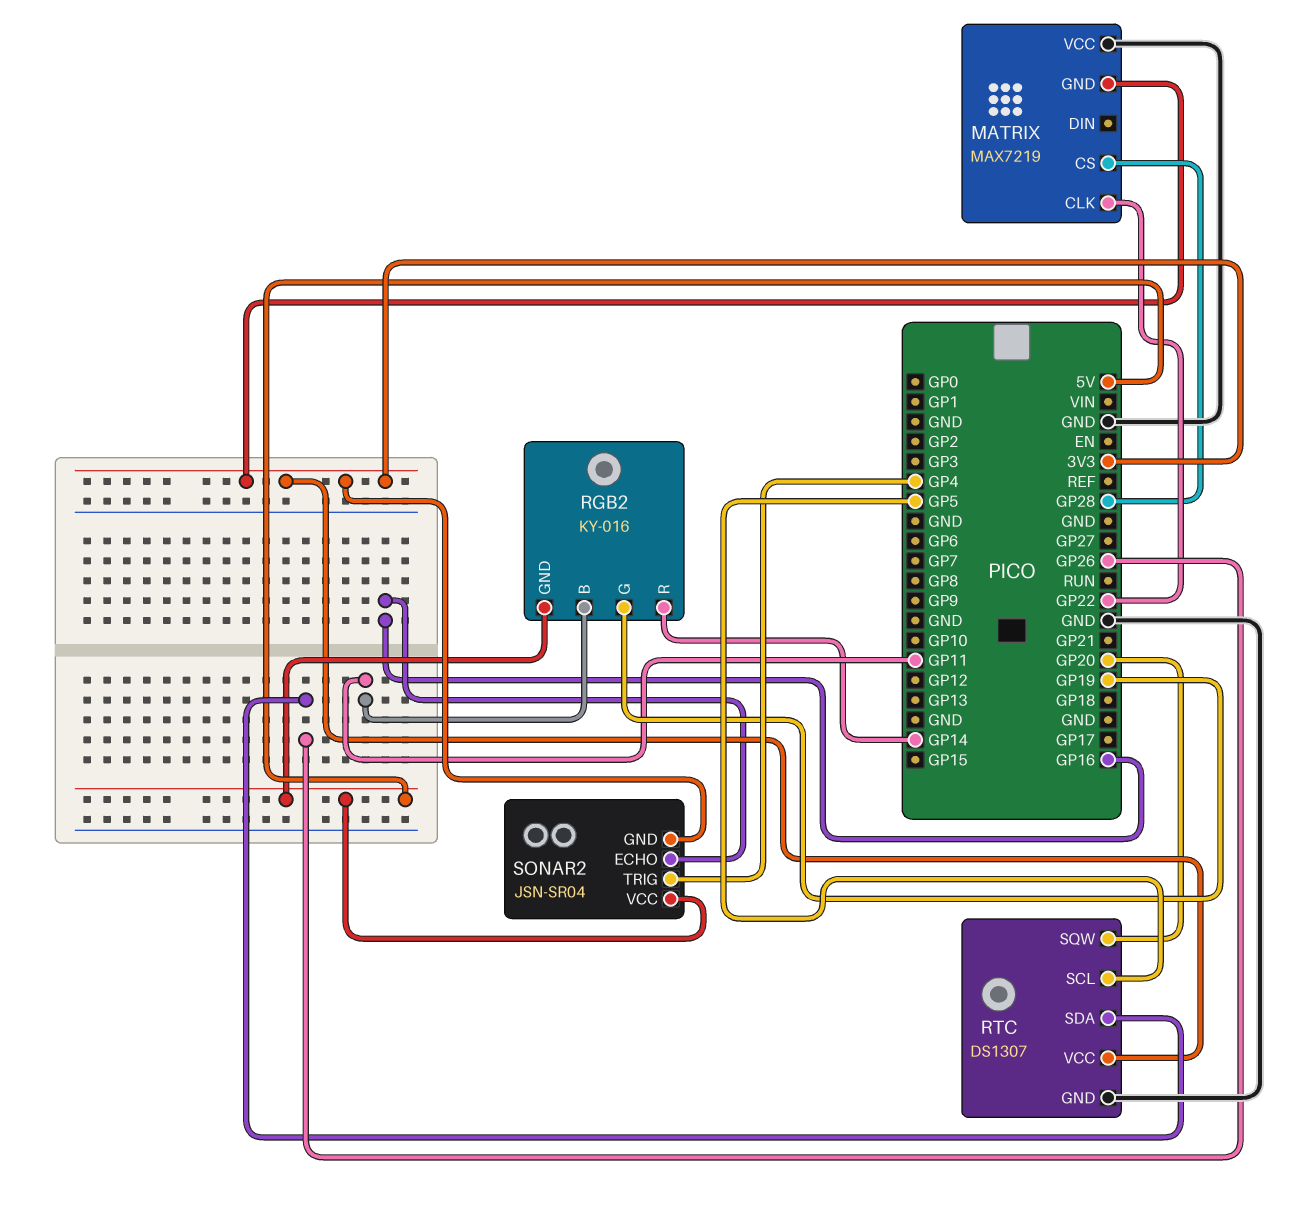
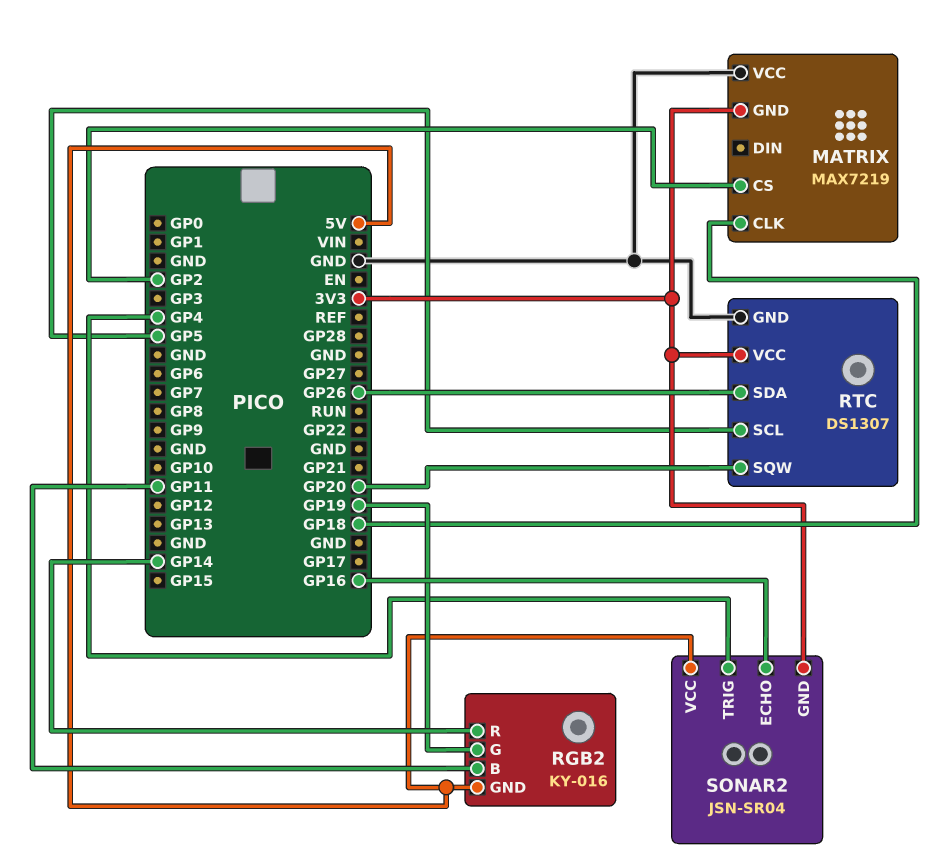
MATRIX pin CLK: GP22 -> GP18
MATRIX pin CS: GP28 -> GP2

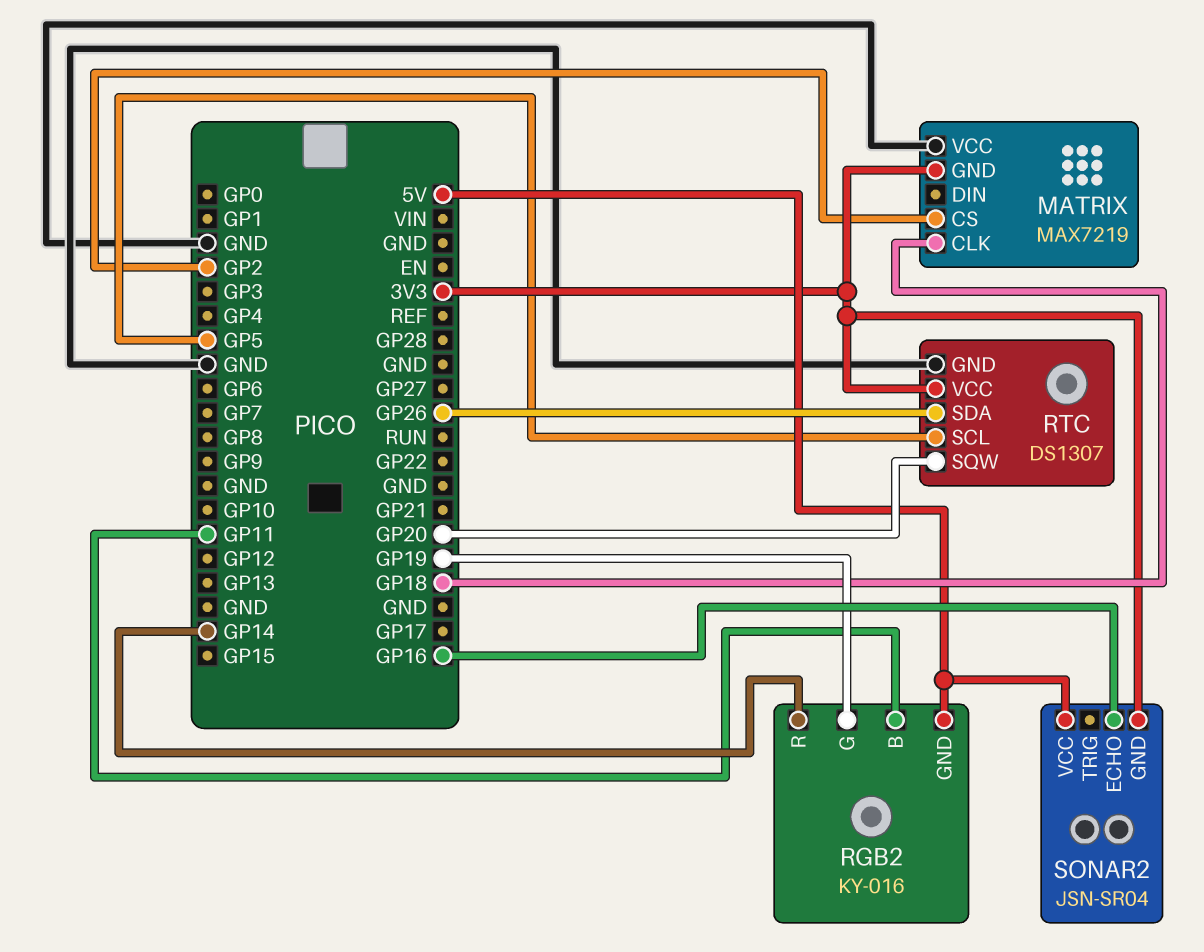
SONAR2 pin TRIG: GP4 -> none

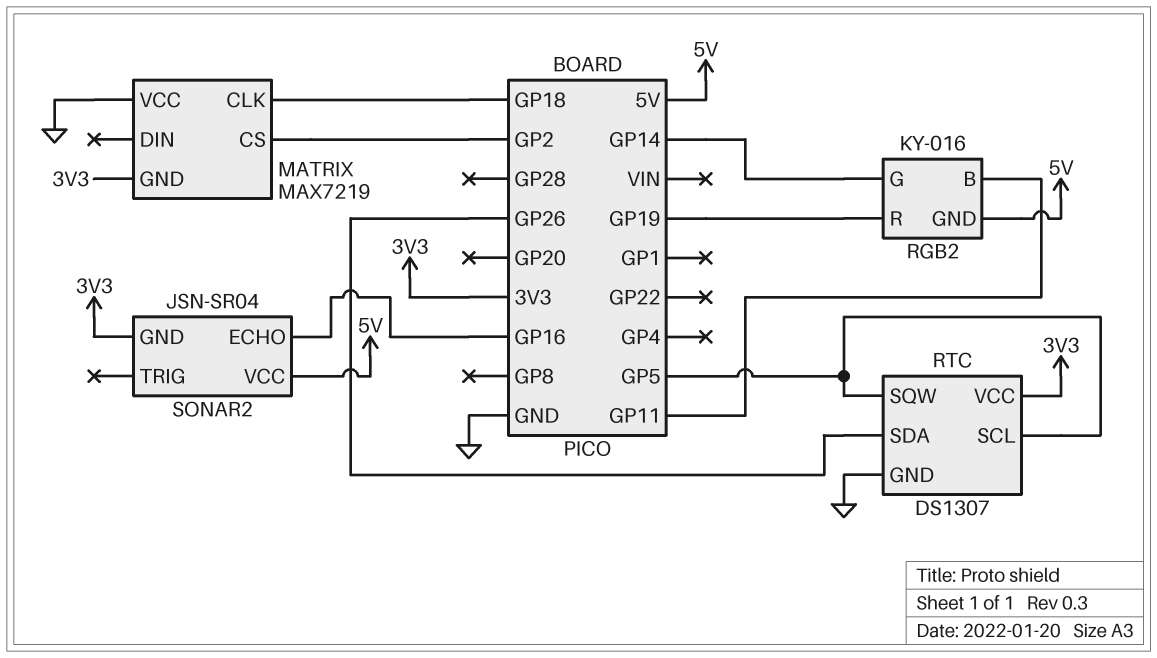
RGB2 pin G: GP19 -> GP14
RGB2 pin R: GP14 -> GP19
RTC pin SQW: GP20 -> GP5

